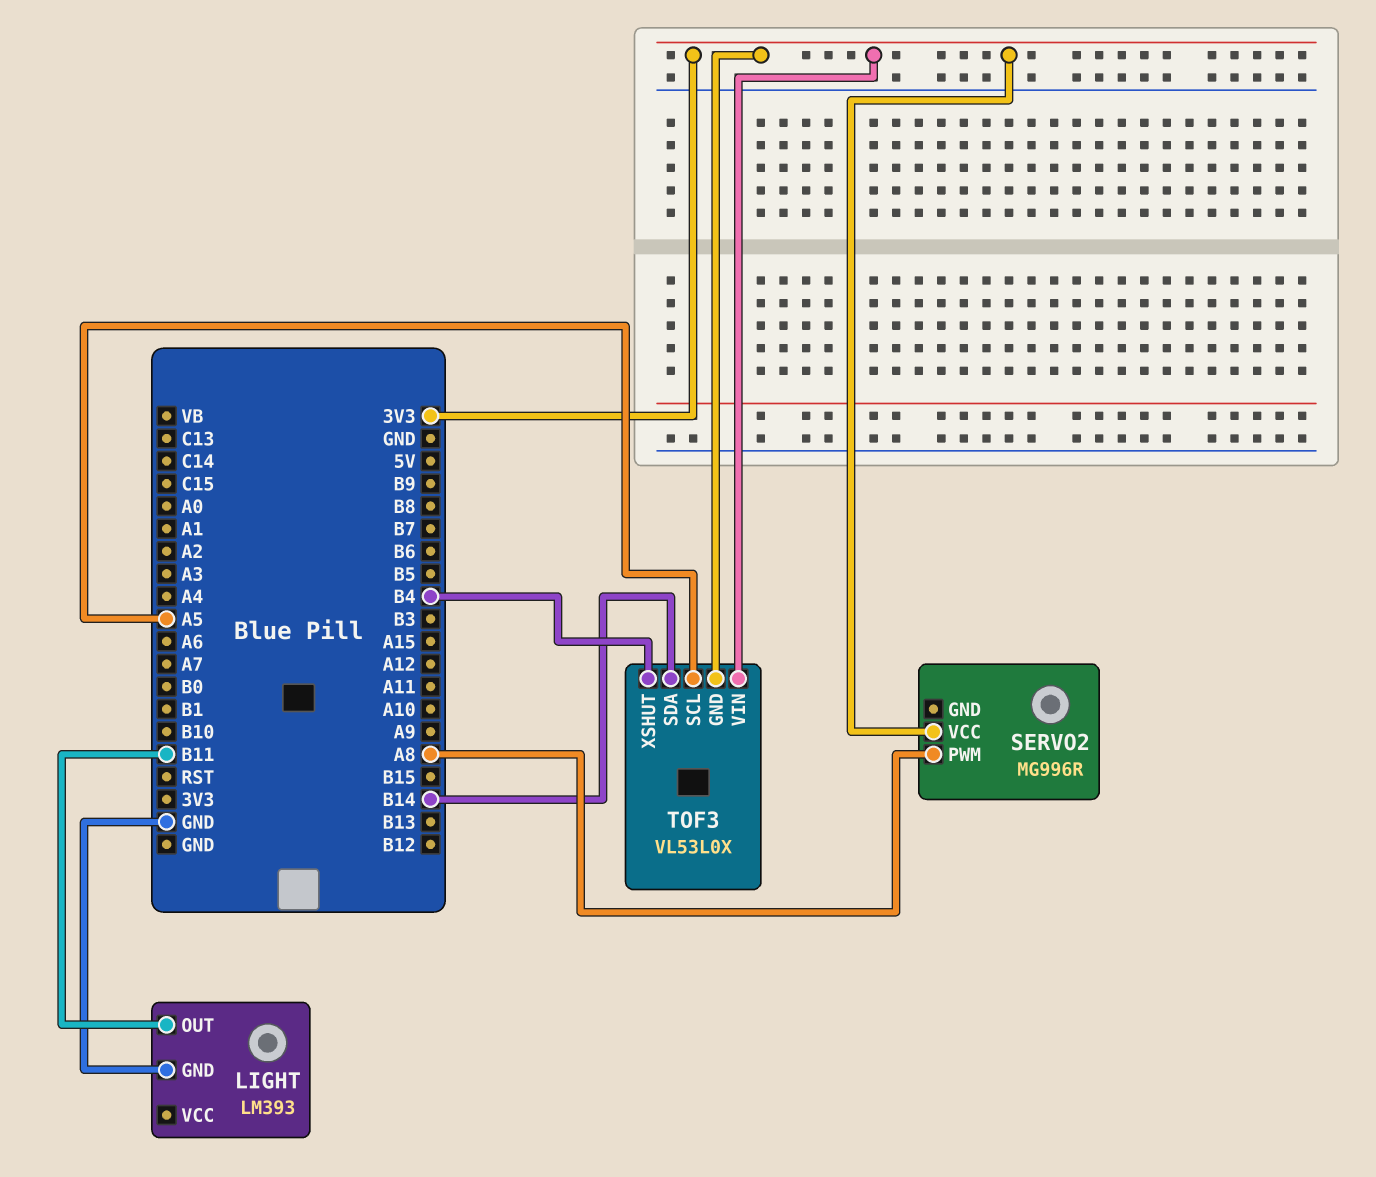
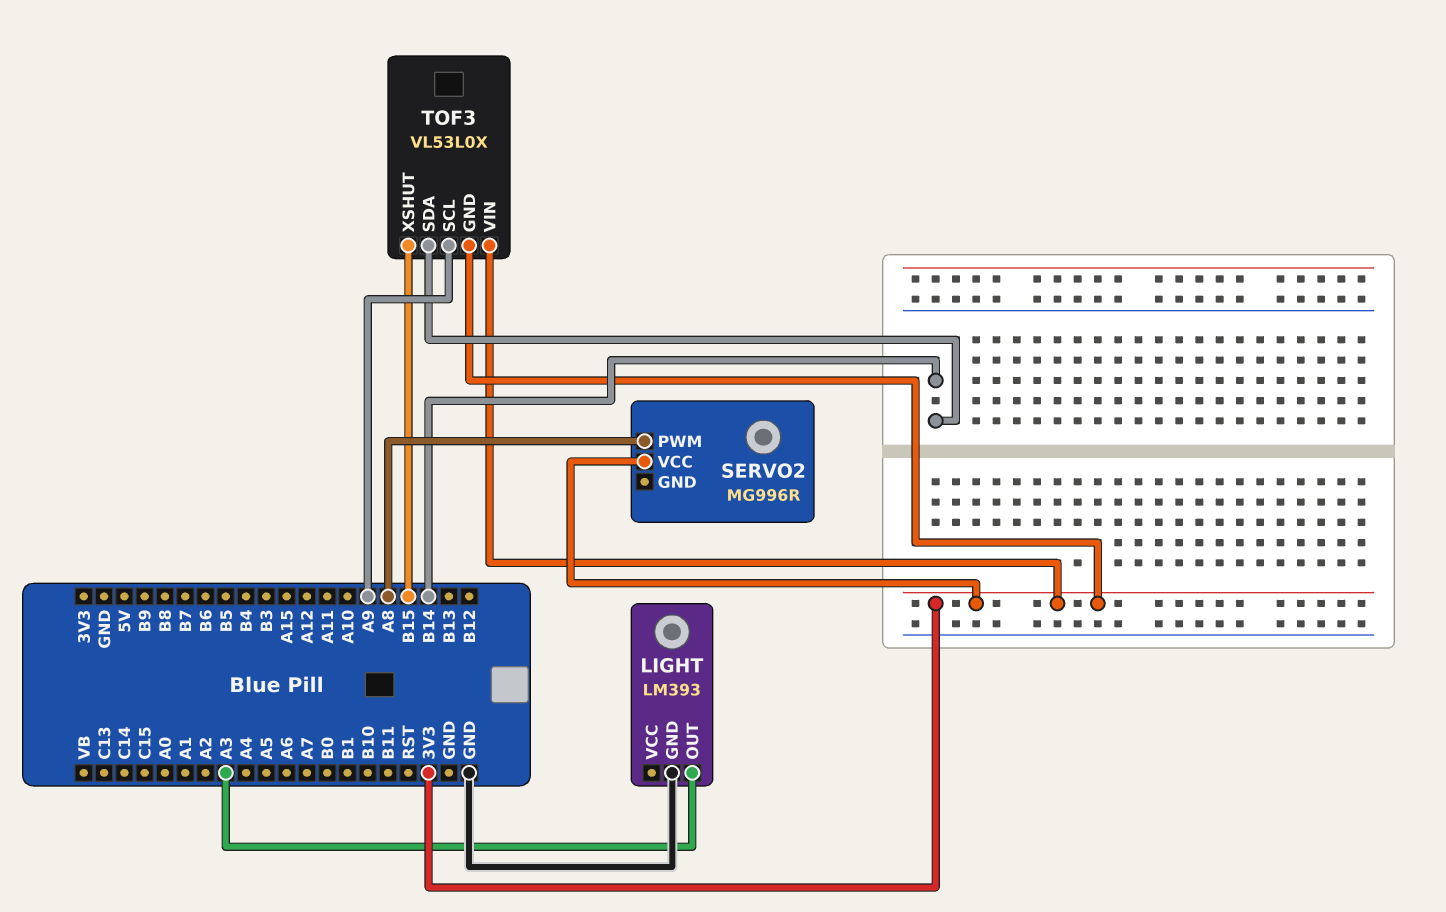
LIGHT pin OUT: B11 -> A3
TOF3 pin SCL: A5 -> A9
TOF3 pin XSHUT: B4 -> B15

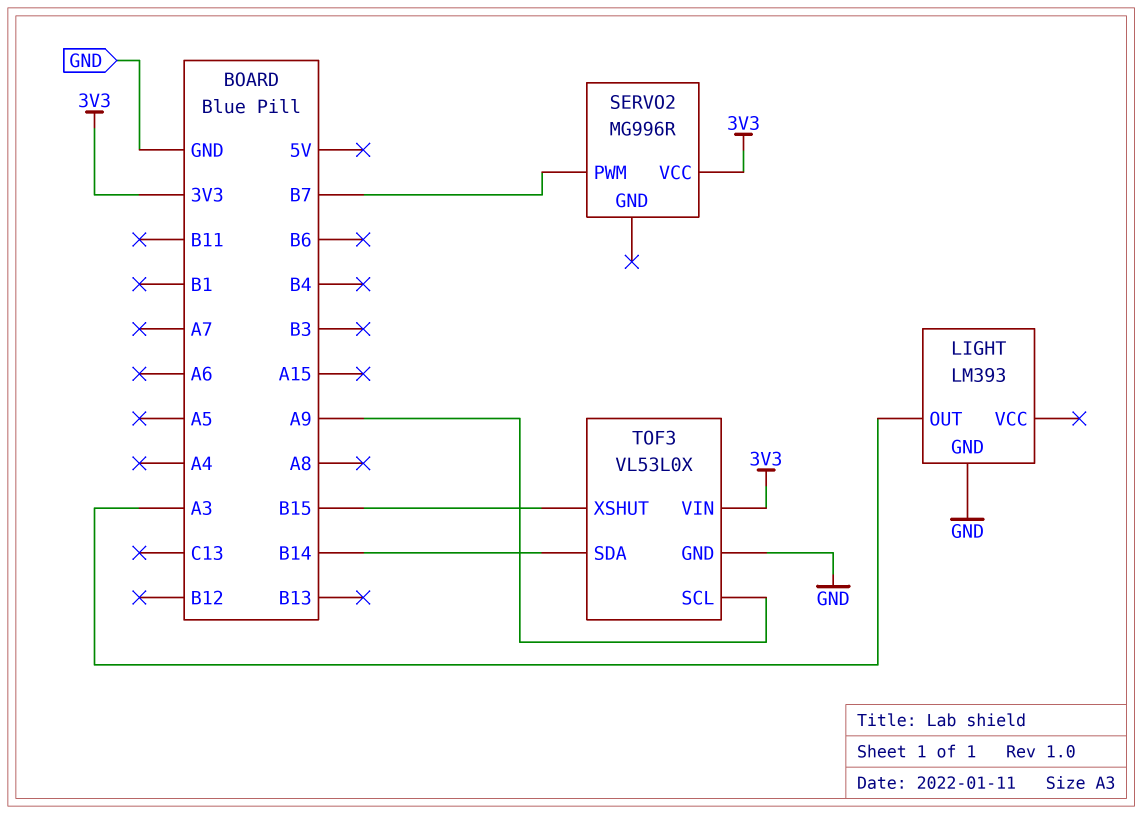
SERVO2 pin PWM: A8 -> B7
TOF3 pin GND: 3V3 -> GND

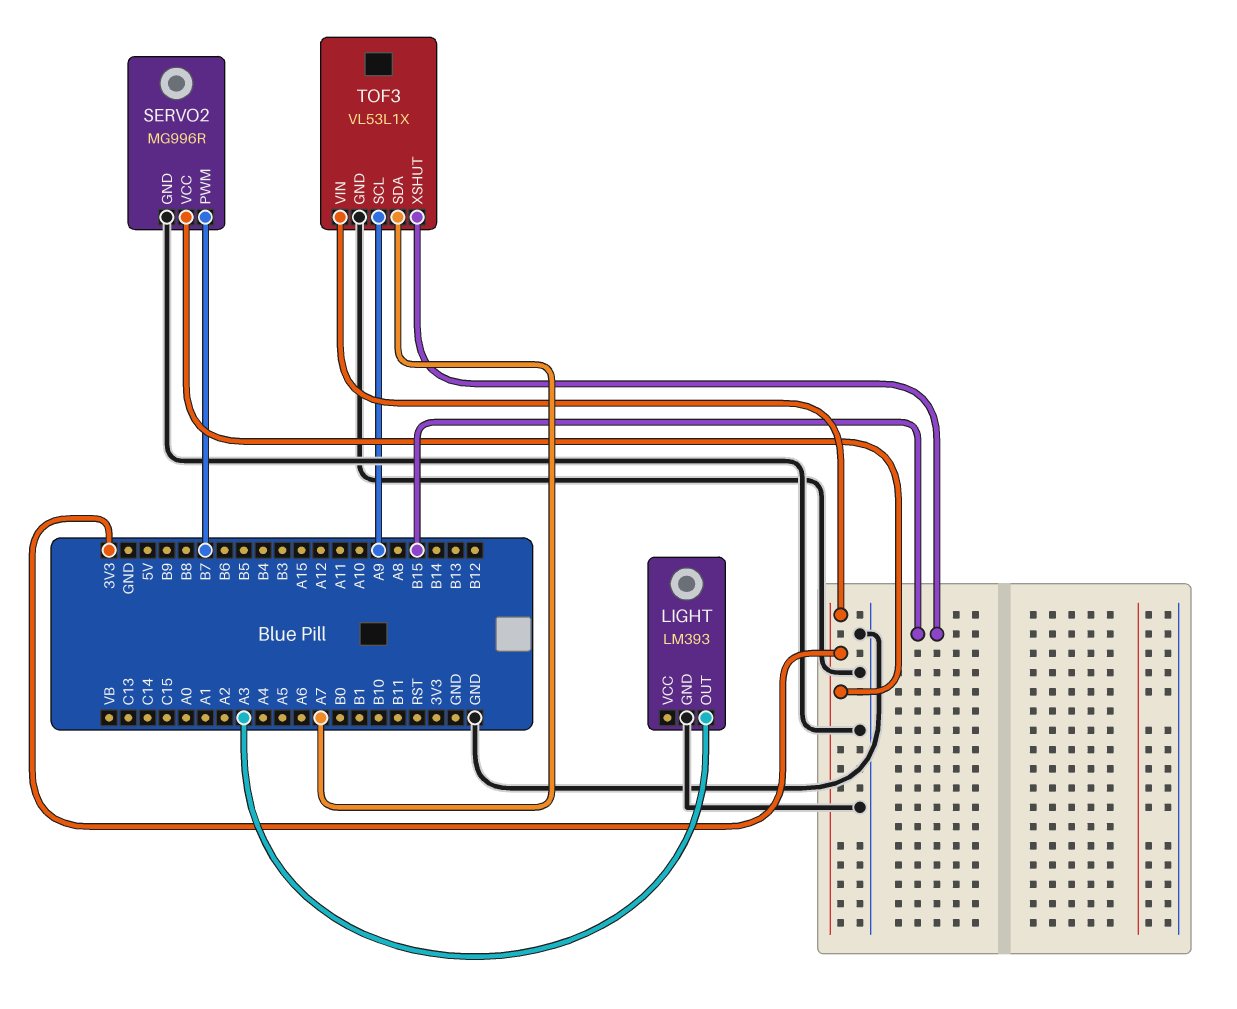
SERVO2 pin GND: none -> GND
TOF3: VL53L0X -> VL53L1X
TOF3 pin SDA: B14 -> A7

